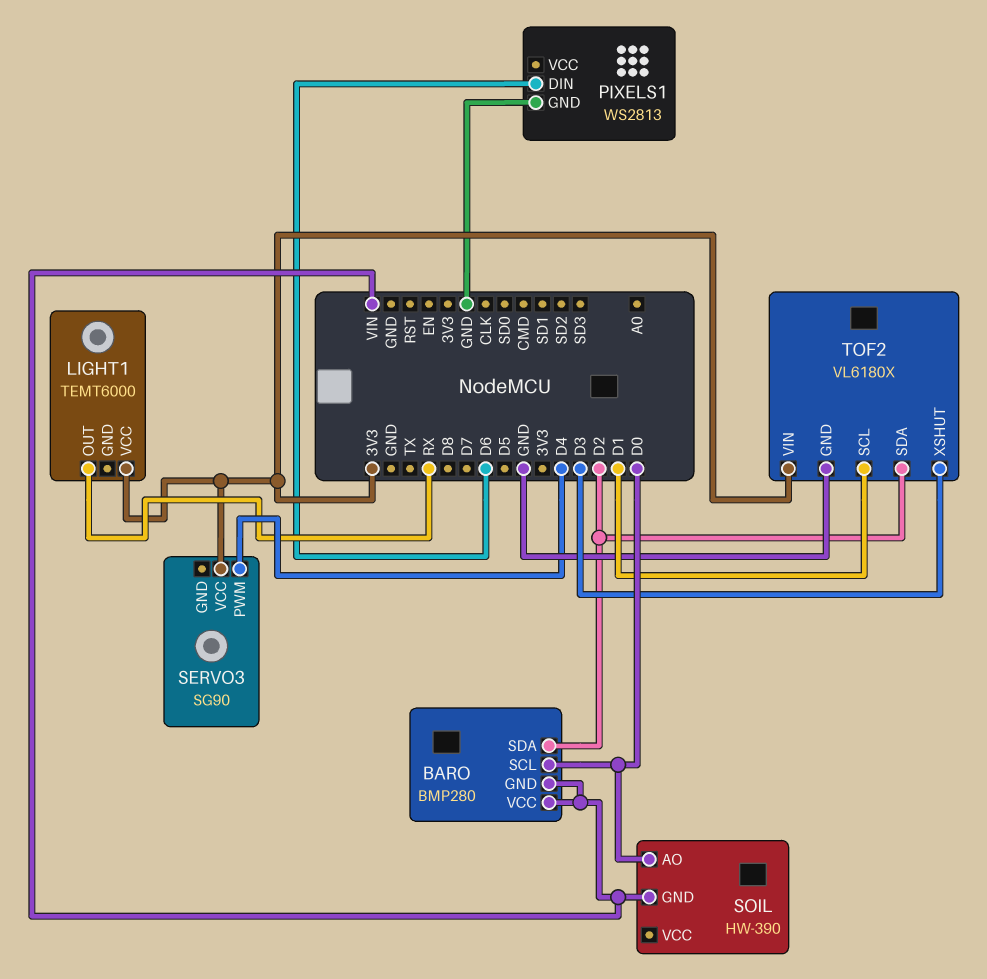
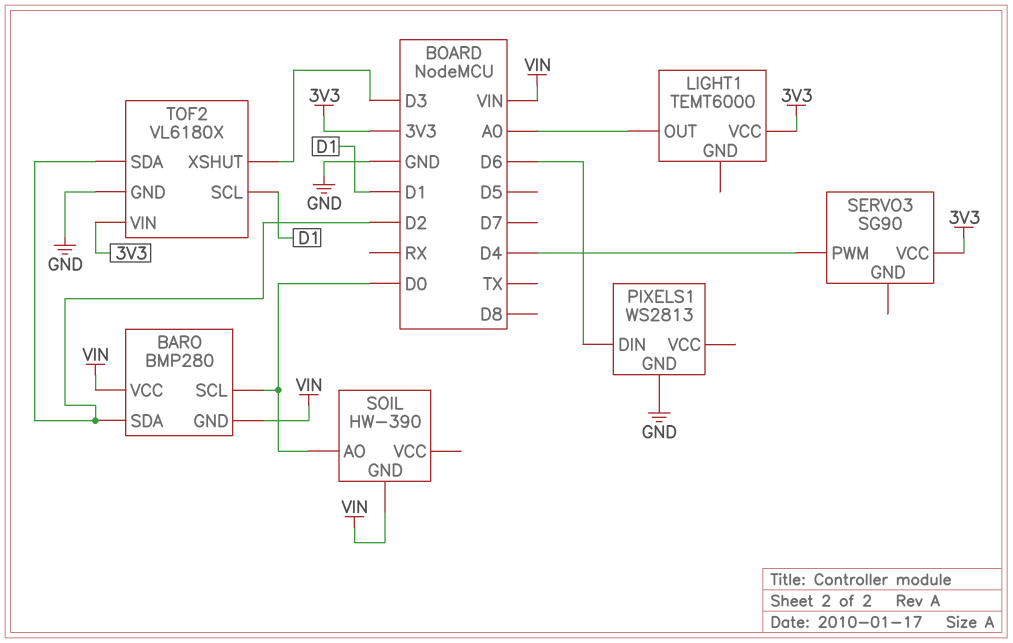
LIGHT1 pin OUT: RX -> A0

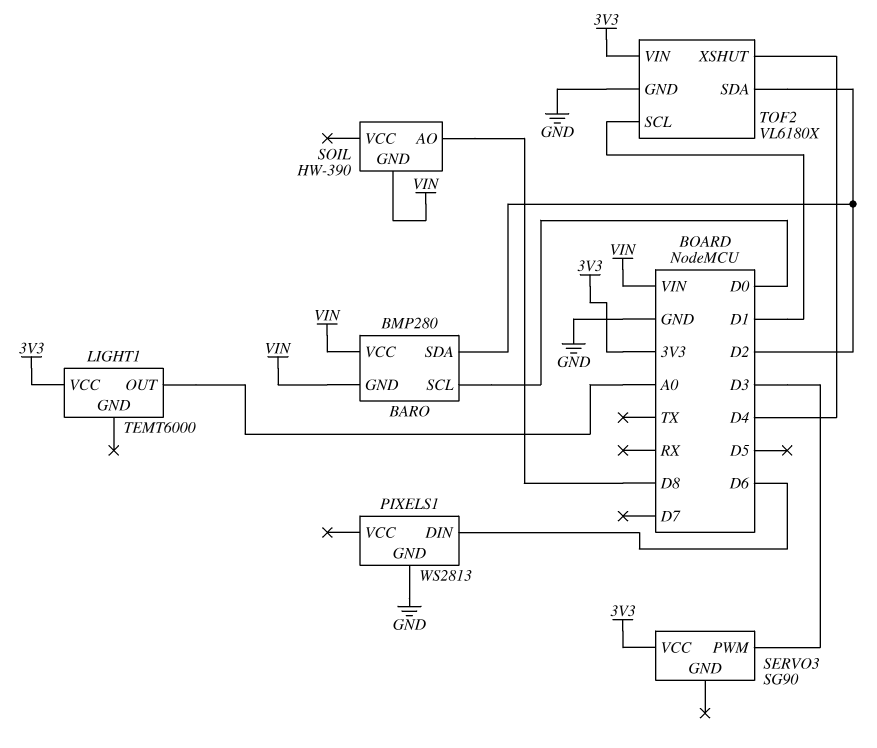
SERVO3 pin PWM: D4 -> D3
SOIL pin AO: D0 -> D8
TOF2 pin XSHUT: D3 -> D4

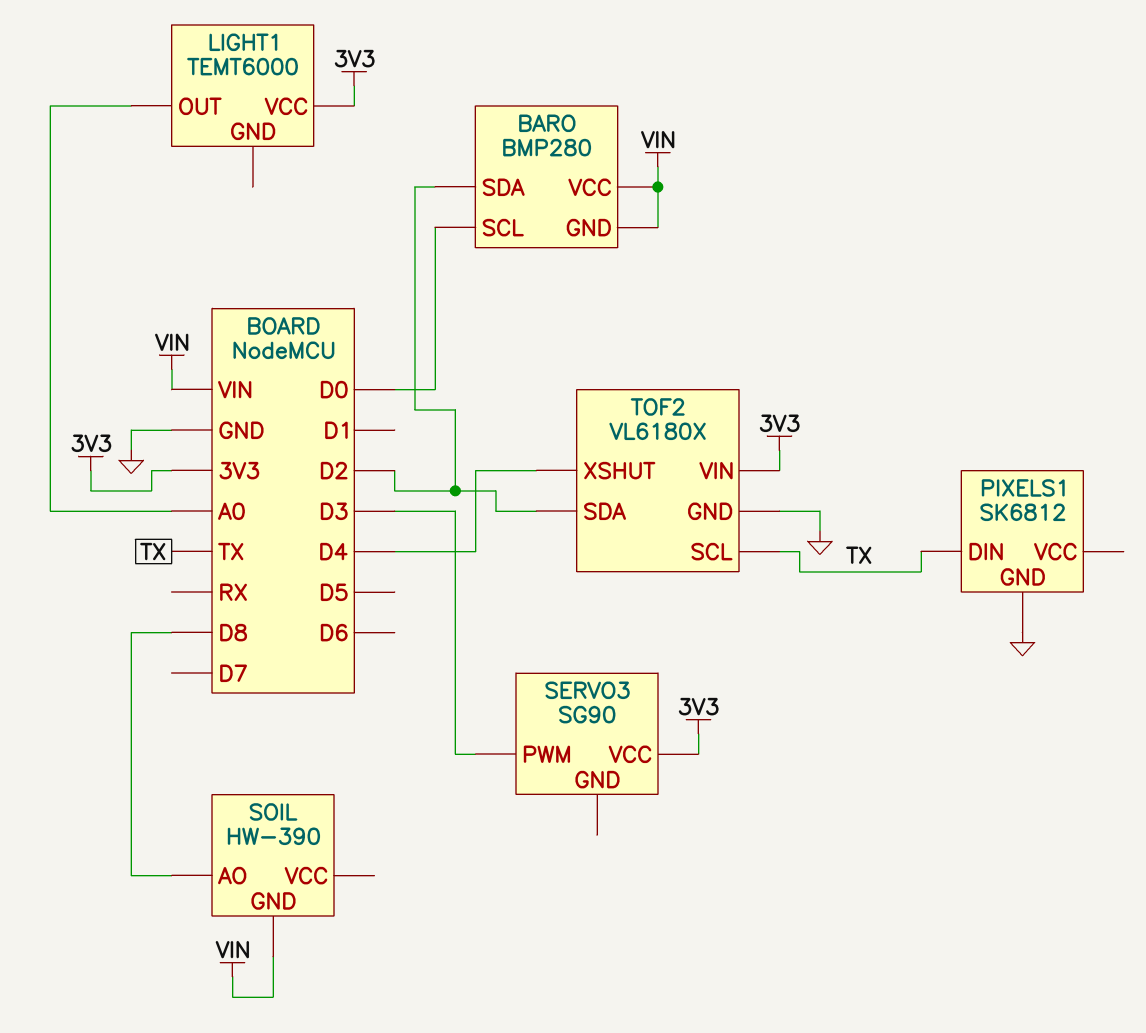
PIXELS1: WS2813 -> SK6812
PIXELS1 pin DIN: D6 -> TX
TOF2 pin SCL: D1 -> TX

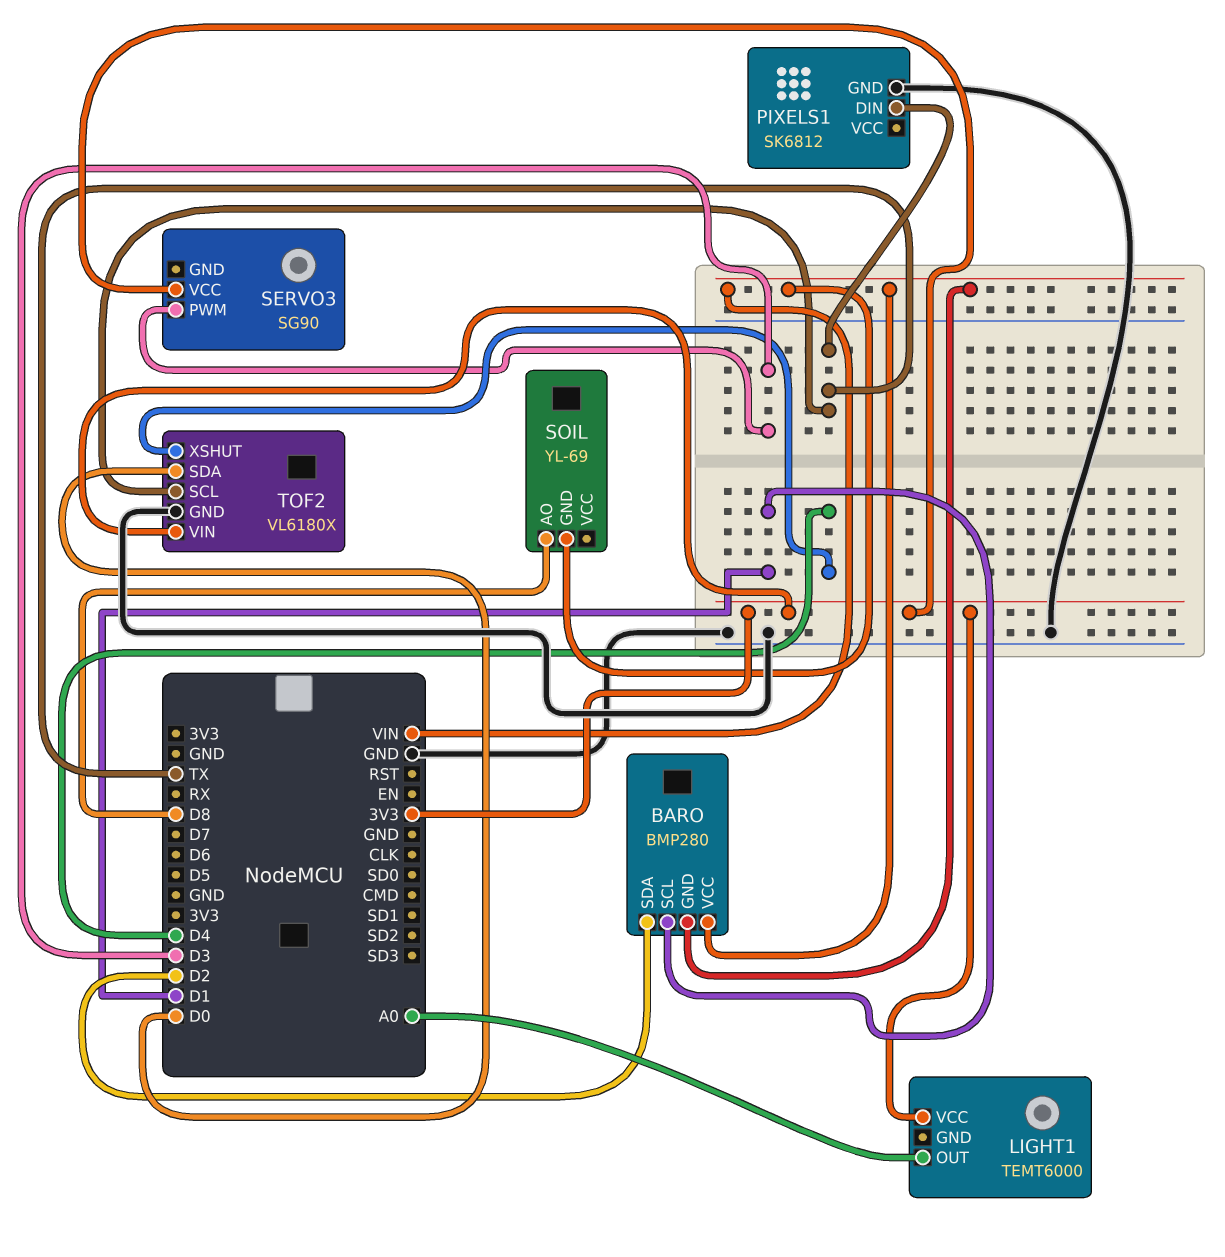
BARO pin SCL: D0 -> D1
SOIL: HW-390 -> YL-69
TOF2 pin SDA: D2 -> D0

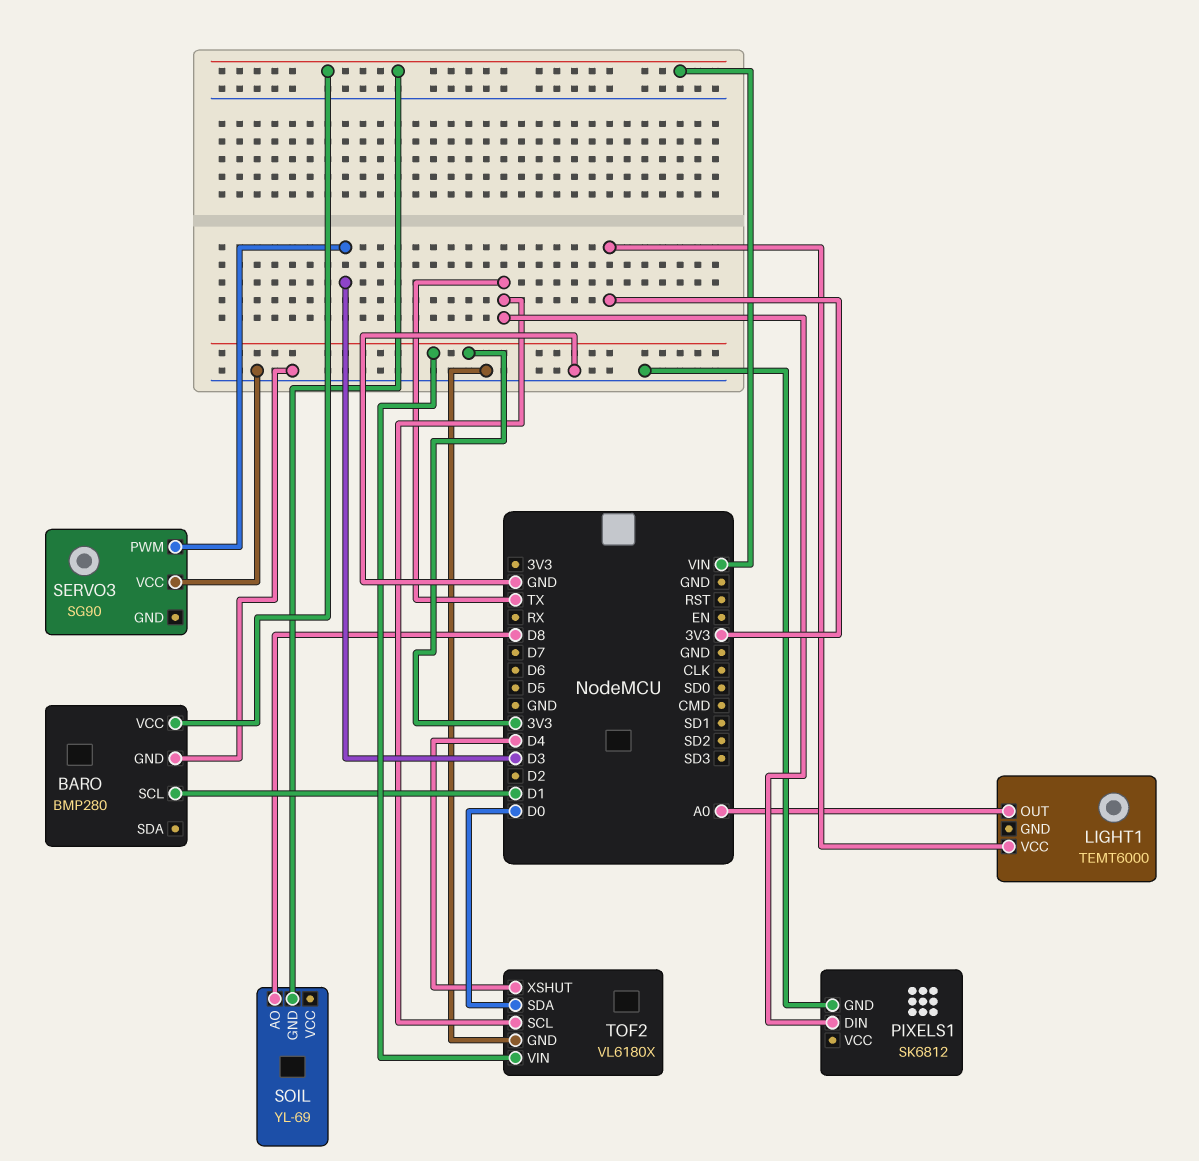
BARO pin GND: VIN -> GND
BARO pin SDA: D2 -> none
SERVO3 pin VCC: 3V3 -> GND

